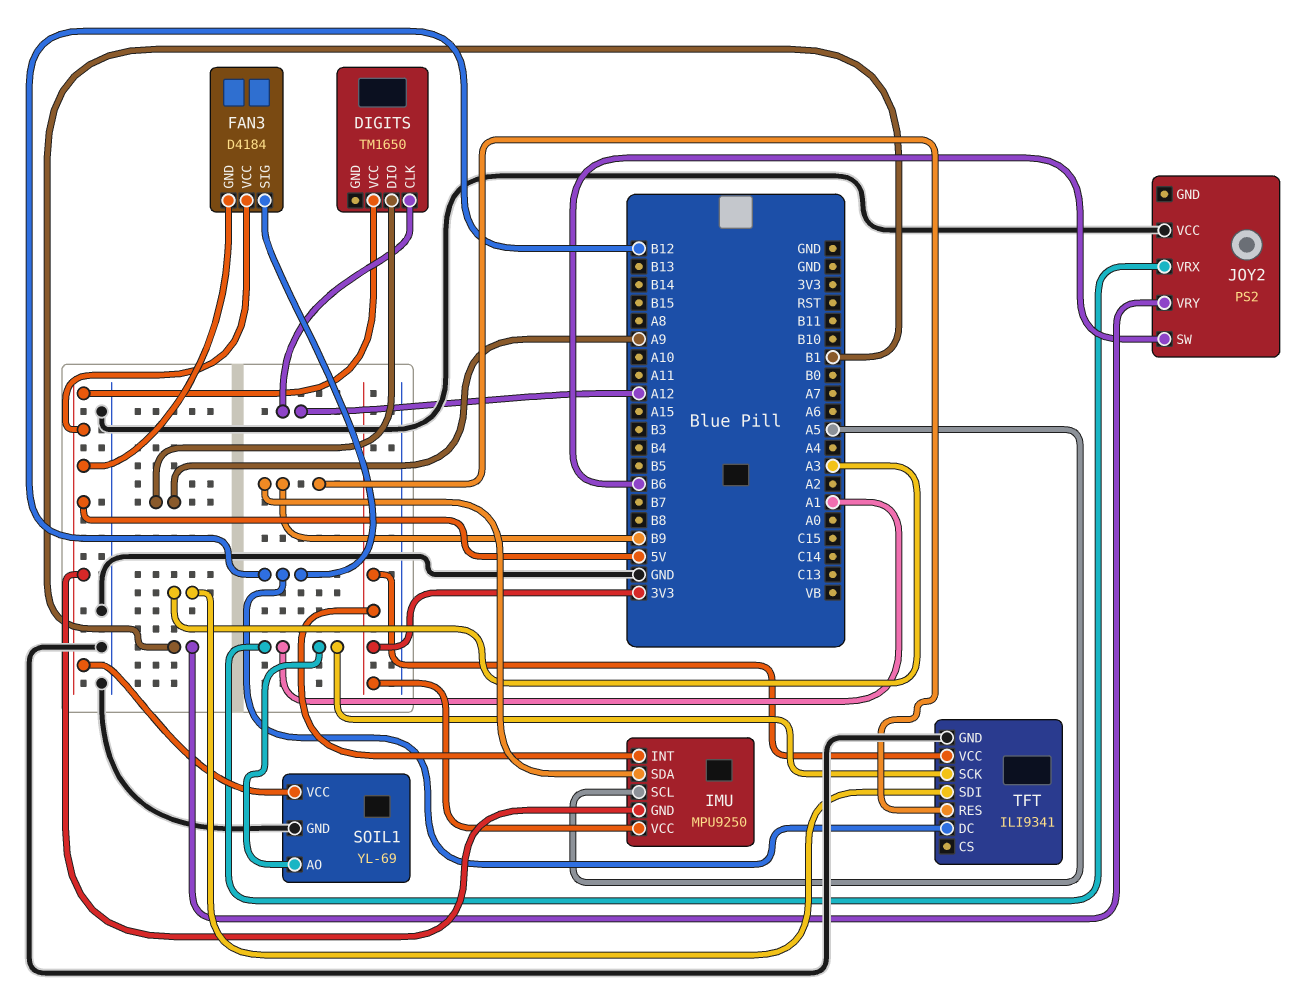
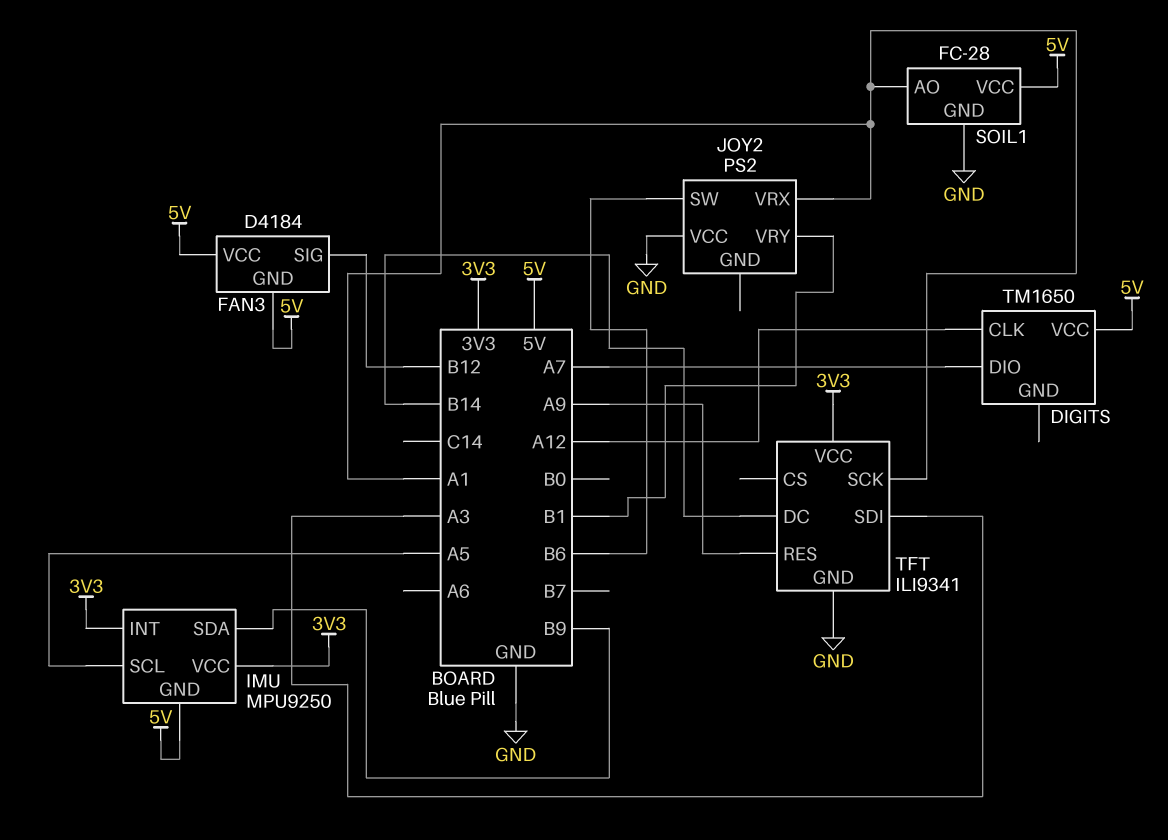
DIGITS pin DIO: A9 -> A7
SOIL1: YL-69 -> FC-28
TFT pin DC: B12 -> B14
TFT pin RES: B9 -> A9

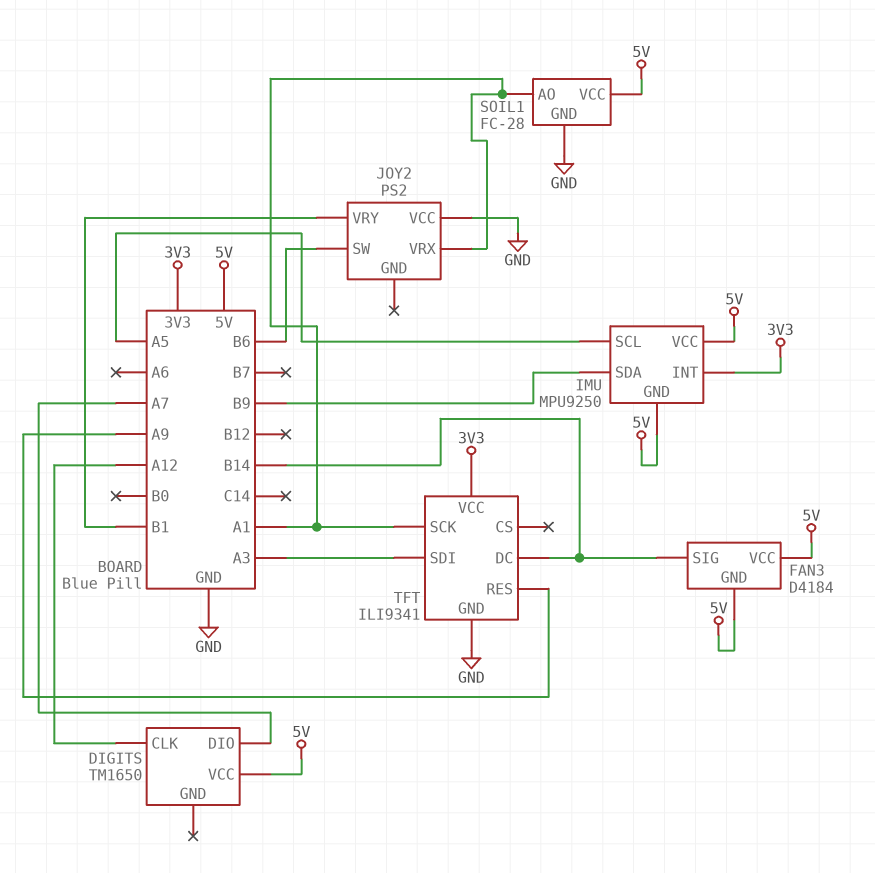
FAN3 pin SIG: B12 -> B14
IMU pin VCC: 3V3 -> 5V

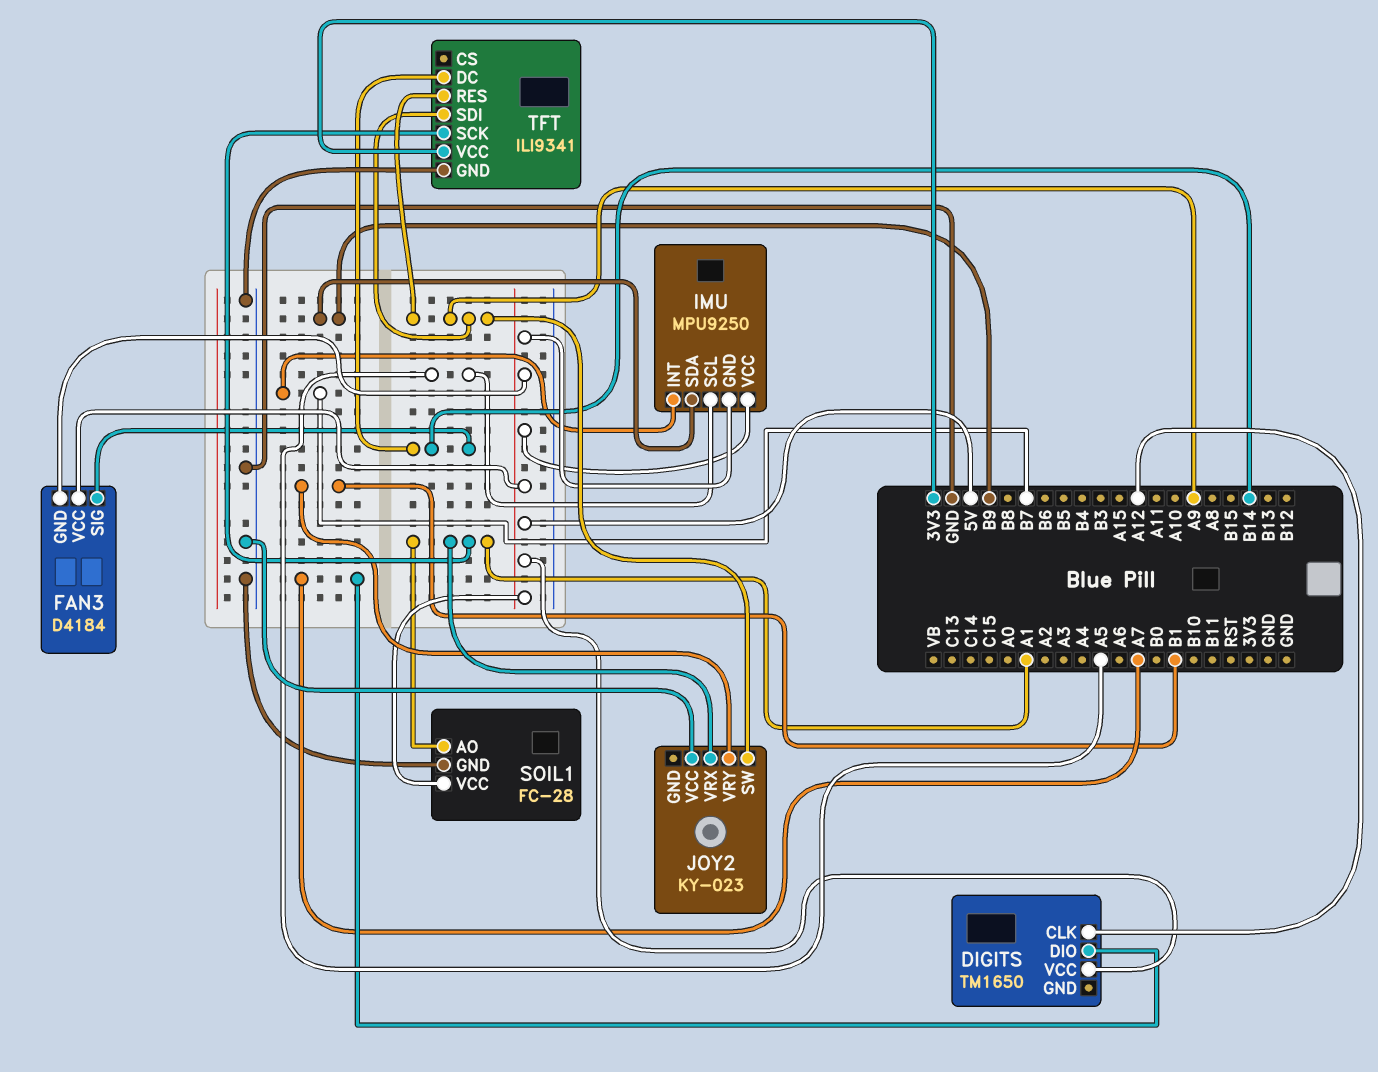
IMU pin INT: 3V3 -> B7
JOY2: PS2 -> KY-023
JOY2 pin SW: B6 -> A9
TFT pin SDI: A3 -> A9

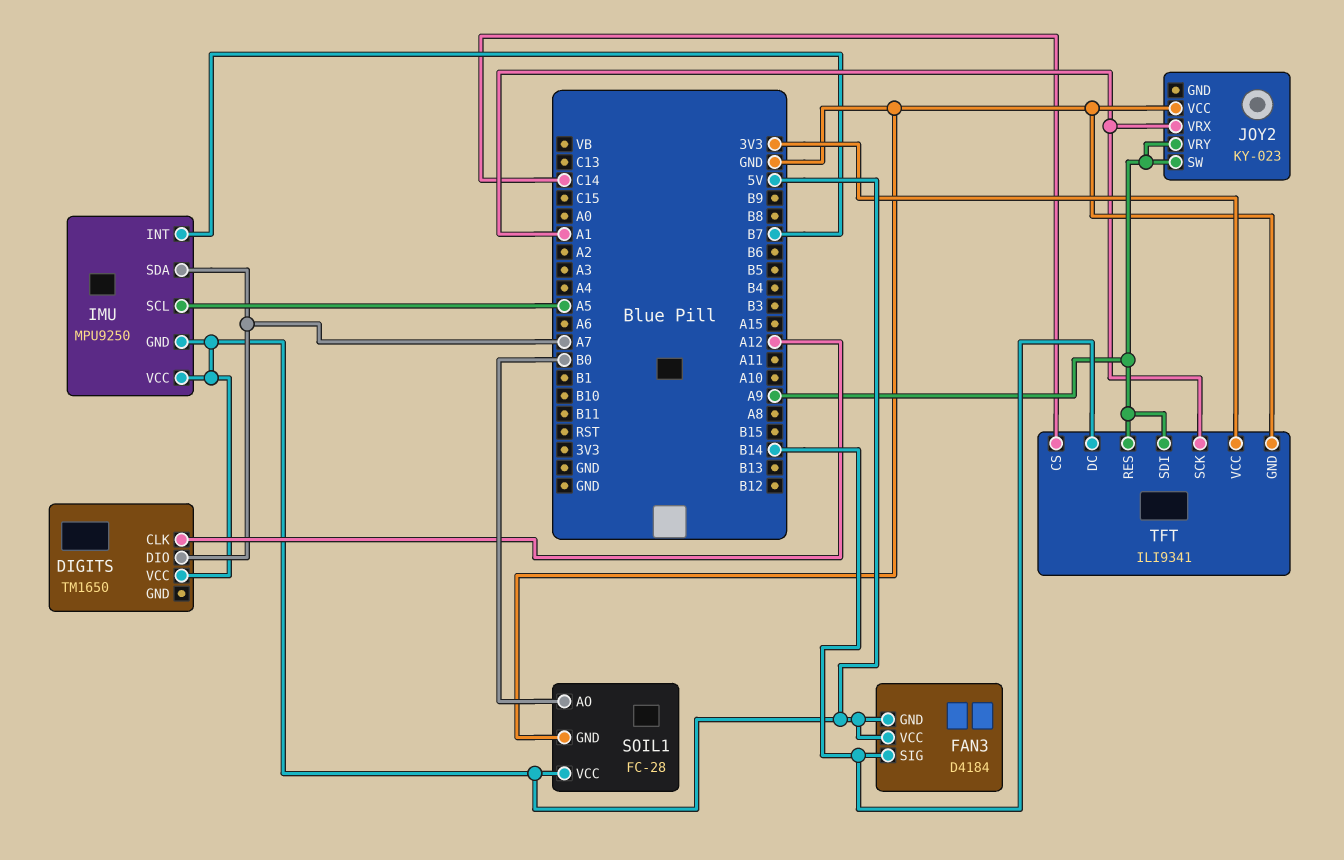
IMU pin SDA: B9 -> A7
JOY2 pin VRY: B1 -> A9
SOIL1 pin AO: A1 -> B0
TFT pin CS: none -> C14

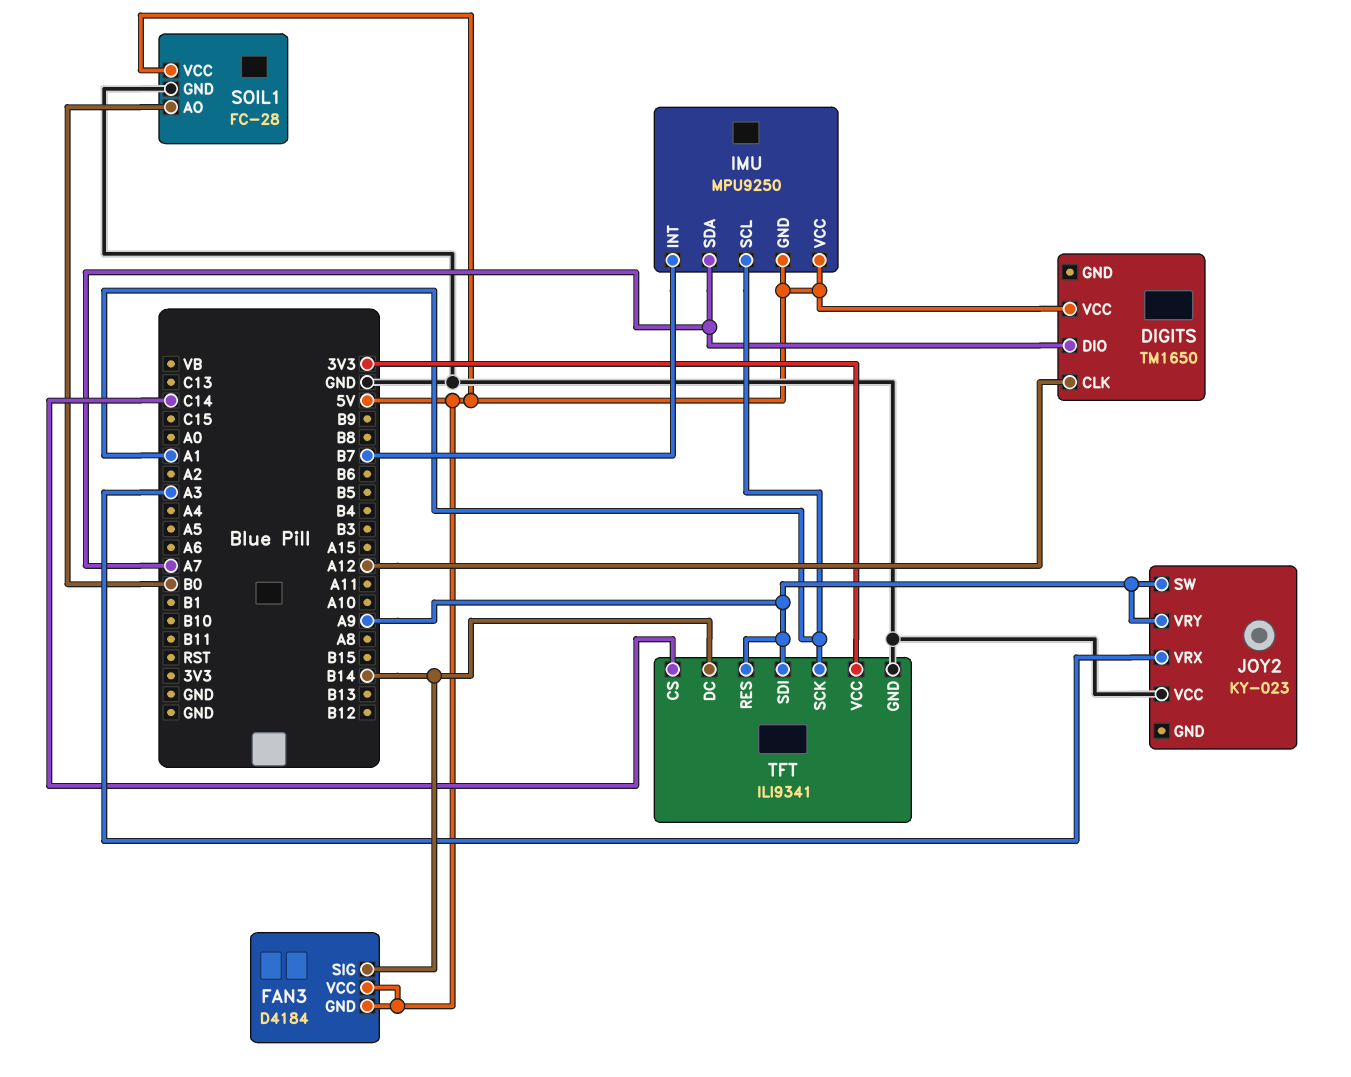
IMU pin SCL: A5 -> A1
JOY2 pin VRX: A1 -> A3

